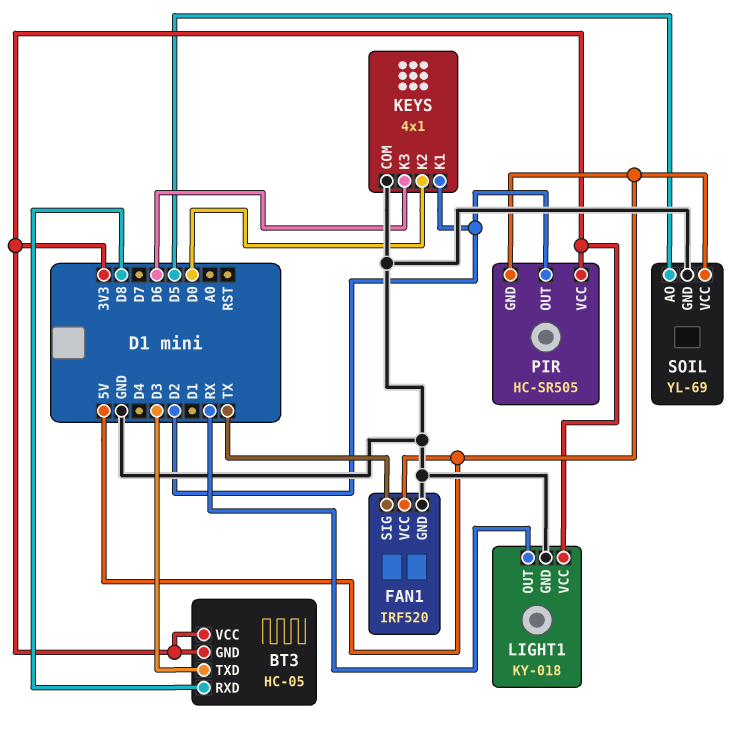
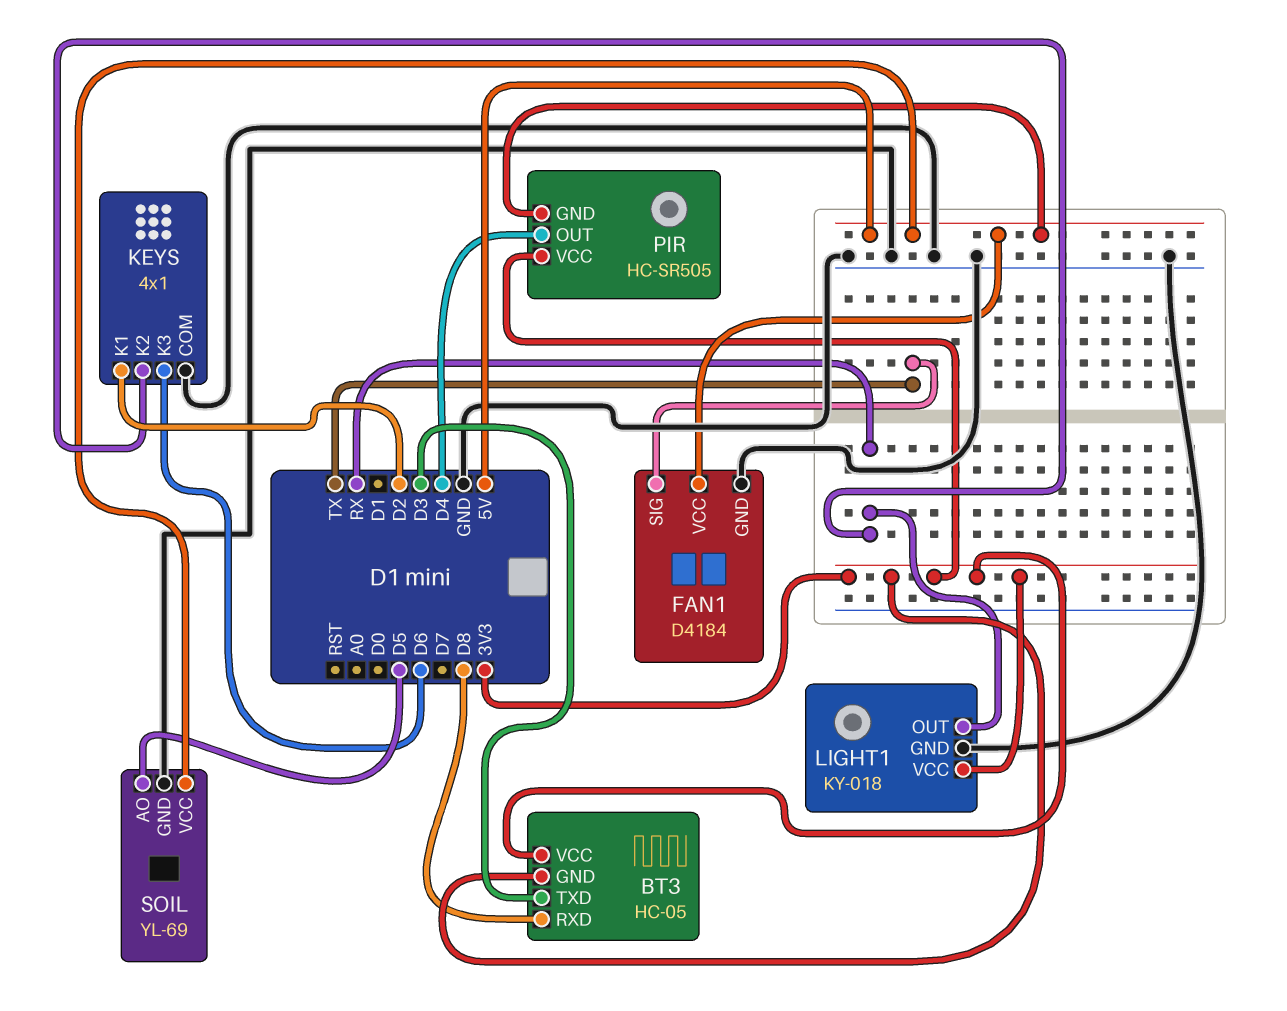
FAN1: IRF520 -> D4184
KEYS pin K2: D0 -> RX
PIR pin OUT: D2 -> D4

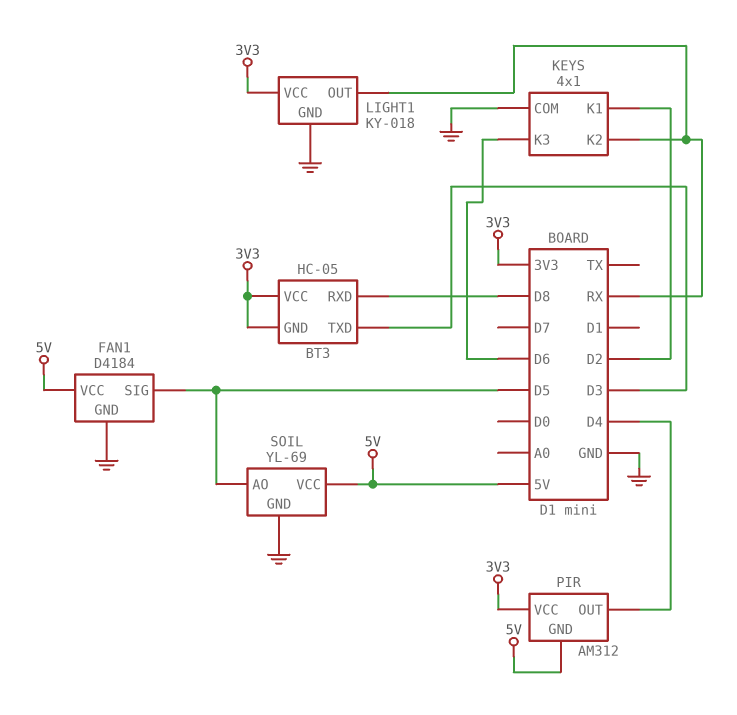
FAN1 pin SIG: TX -> D5
PIR: HC-SR505 -> AM312

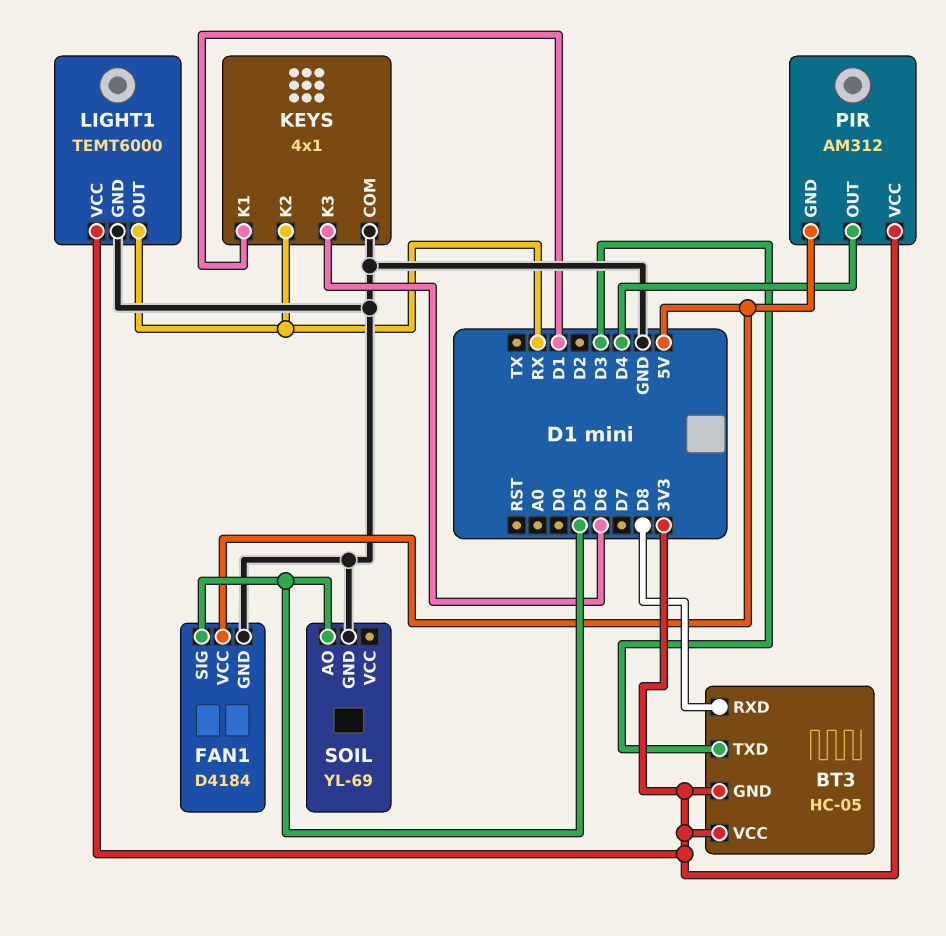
KEYS pin K1: D2 -> D1
LIGHT1: KY-018 -> TEMT6000
SOIL pin VCC: 5V -> none

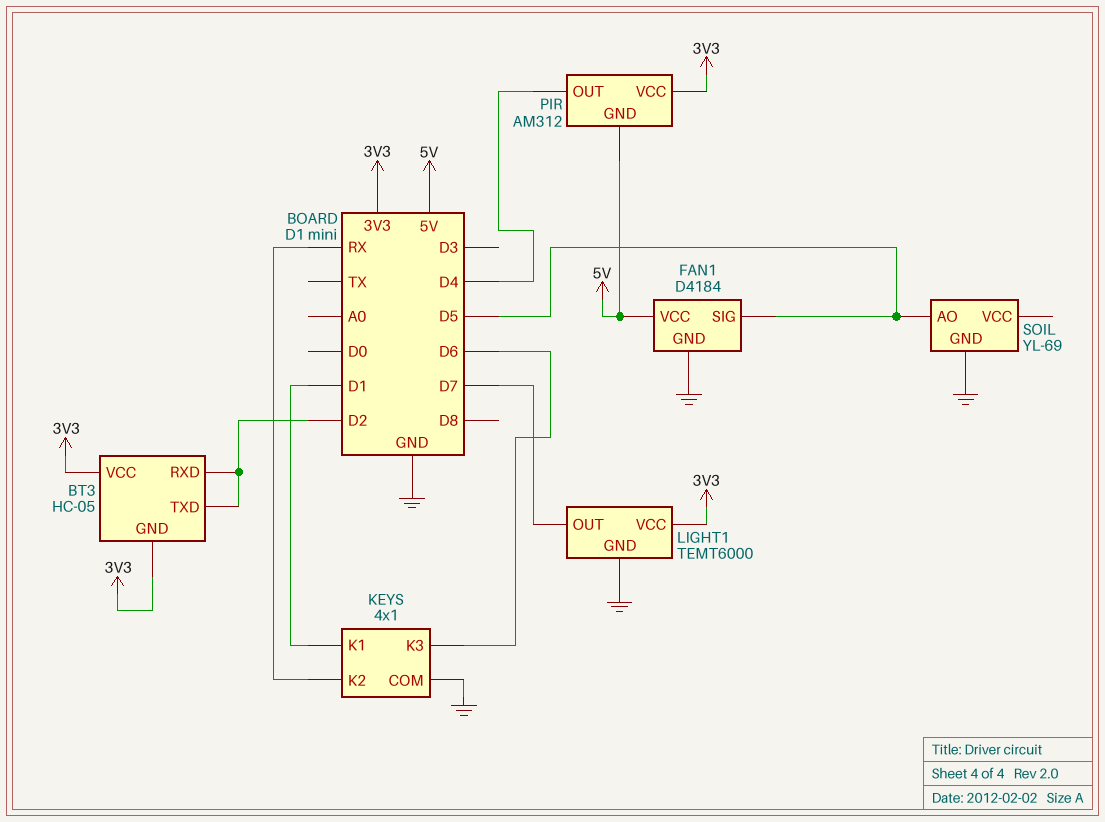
BT3 pin RXD: D8 -> D2
BT3 pin TXD: D3 -> D2
LIGHT1 pin OUT: RX -> D7

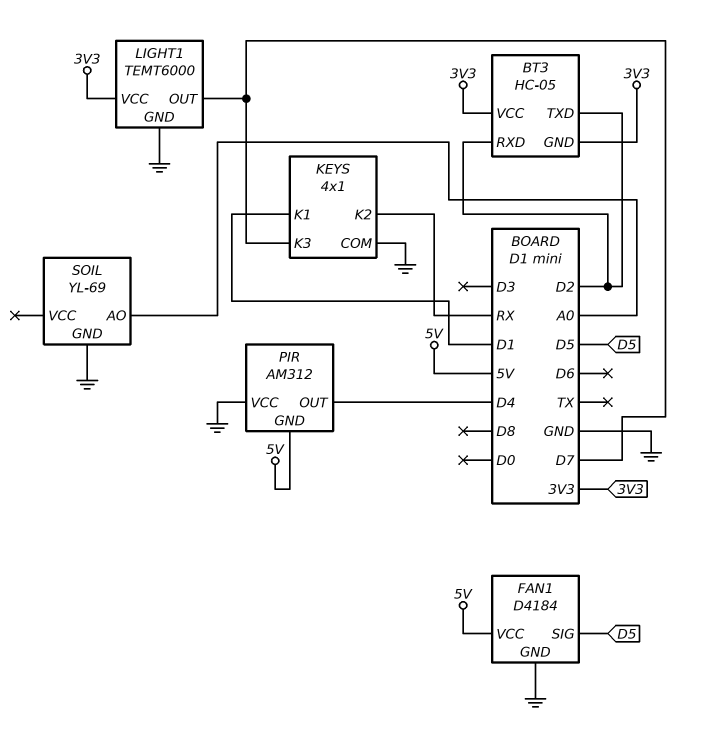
KEYS pin K3: D6 -> D7
PIR pin VCC: 3V3 -> GND
SOIL pin AO: D5 -> A0

